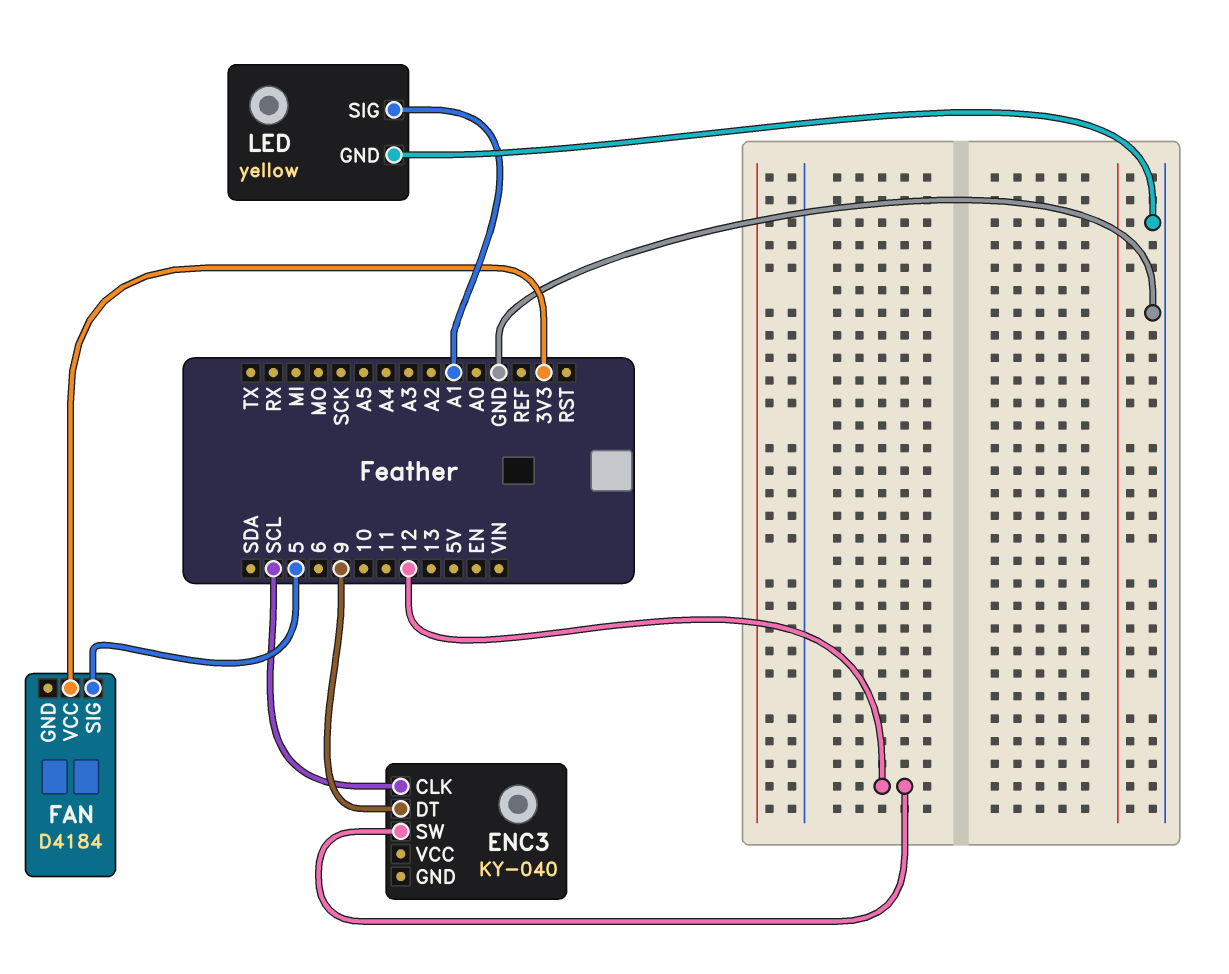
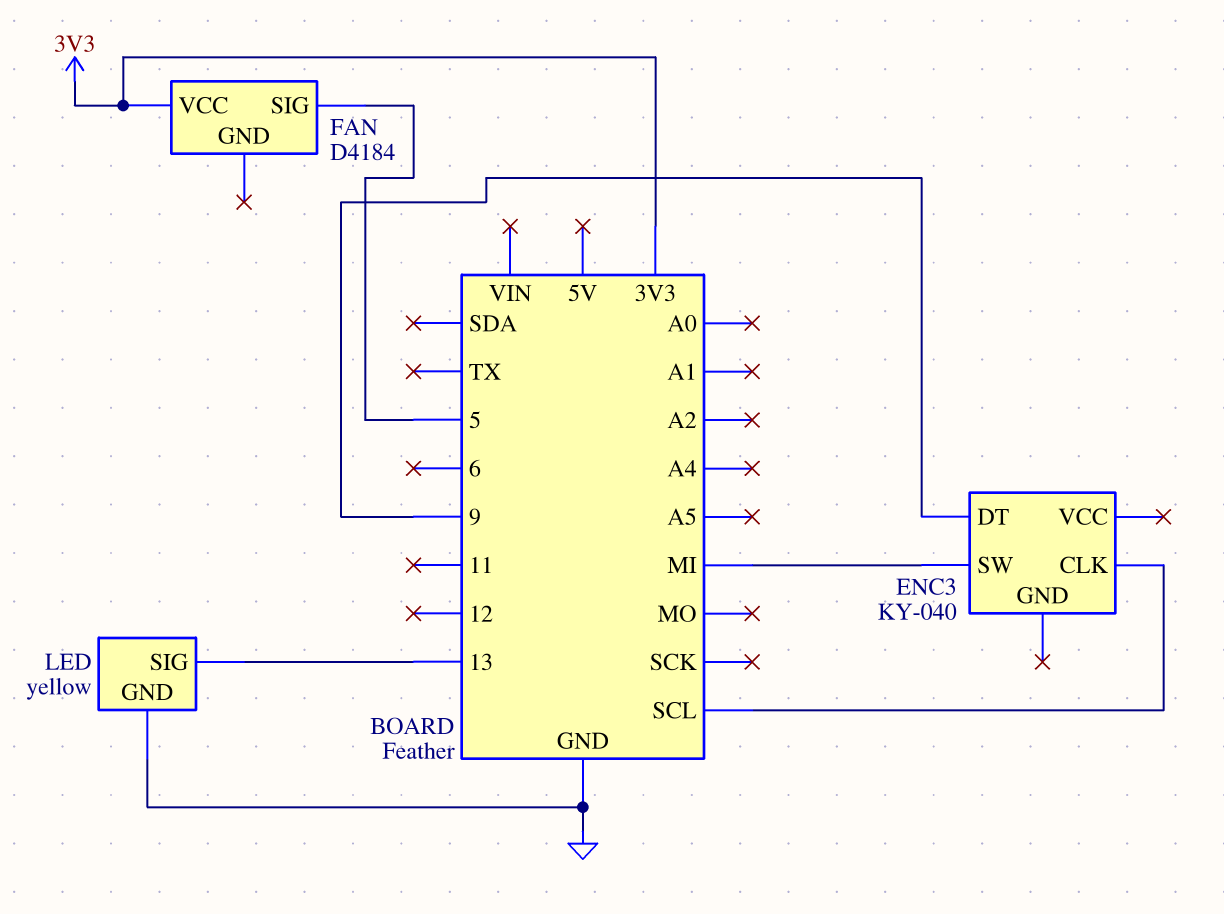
ENC3 pin SW: 12 -> MI
LED pin SIG: A1 -> 13

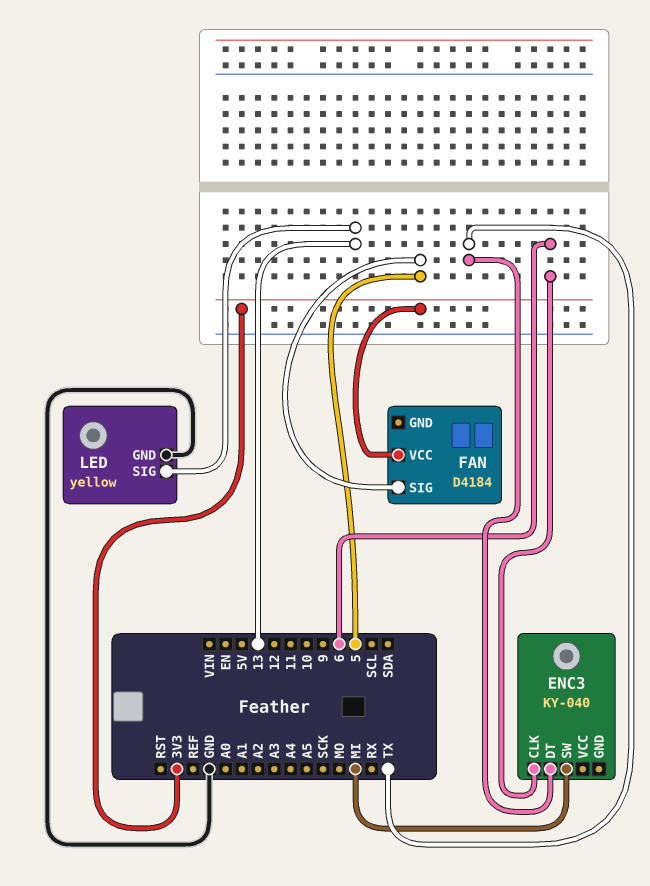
ENC3 pin CLK: SCL -> 6
ENC3 pin DT: 9 -> TX

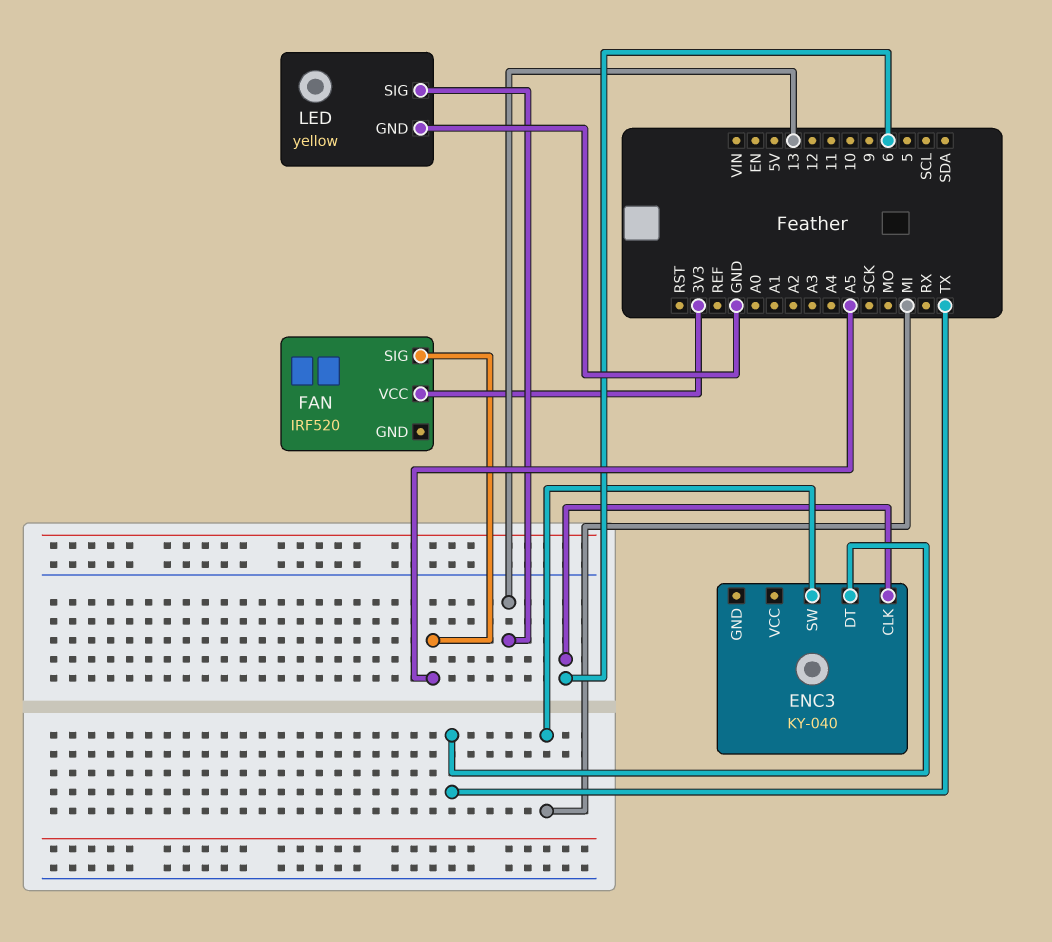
FAN: D4184 -> IRF520
FAN pin SIG: 5 -> A5

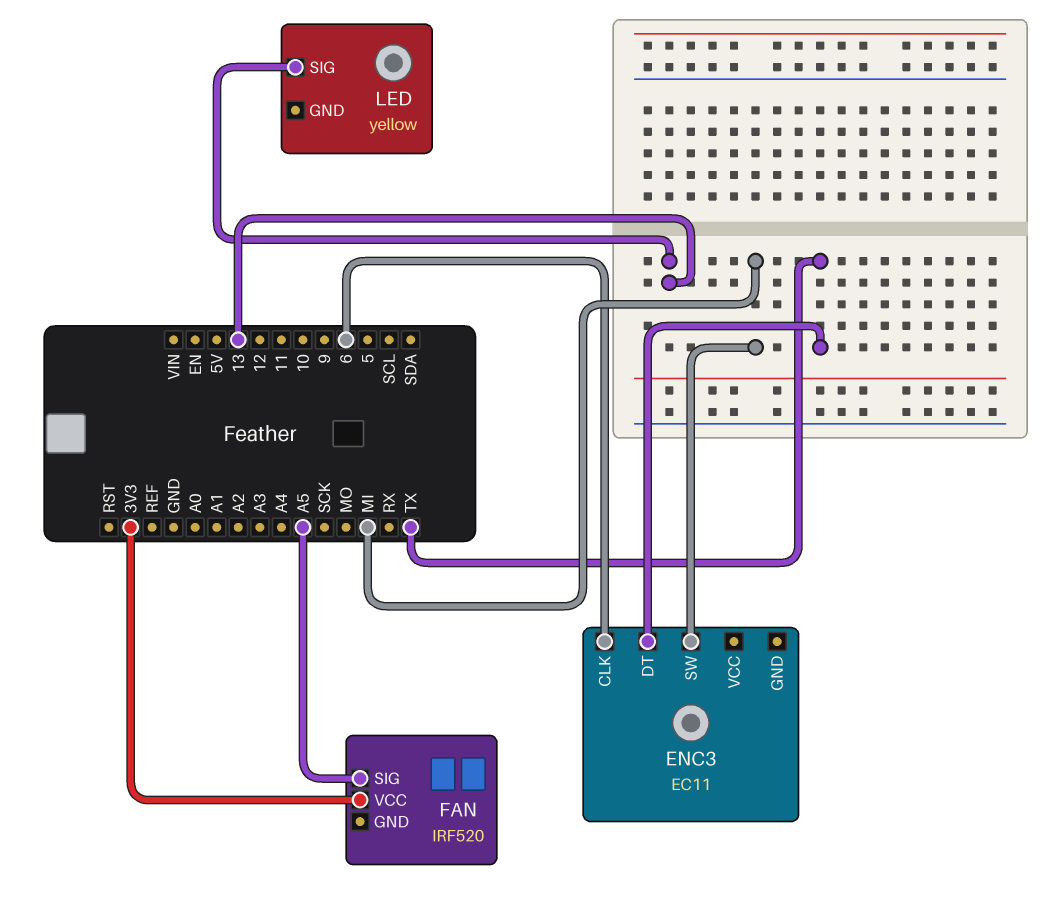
ENC3: KY-040 -> EC11
LED pin GND: GND -> none

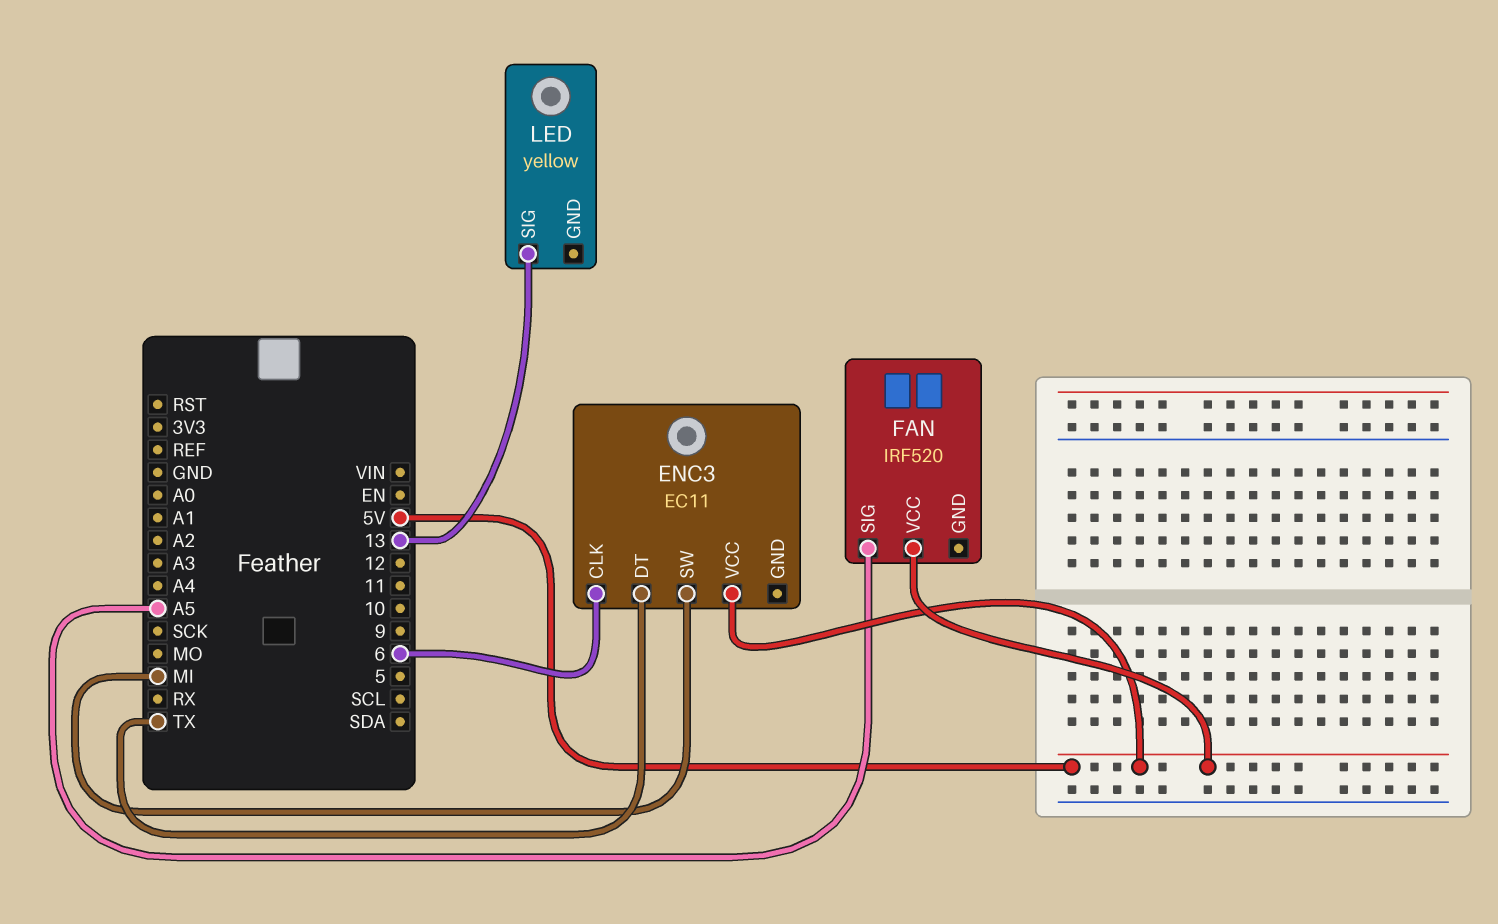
ENC3 pin VCC: none -> 5V
FAN pin VCC: 3V3 -> 5V

